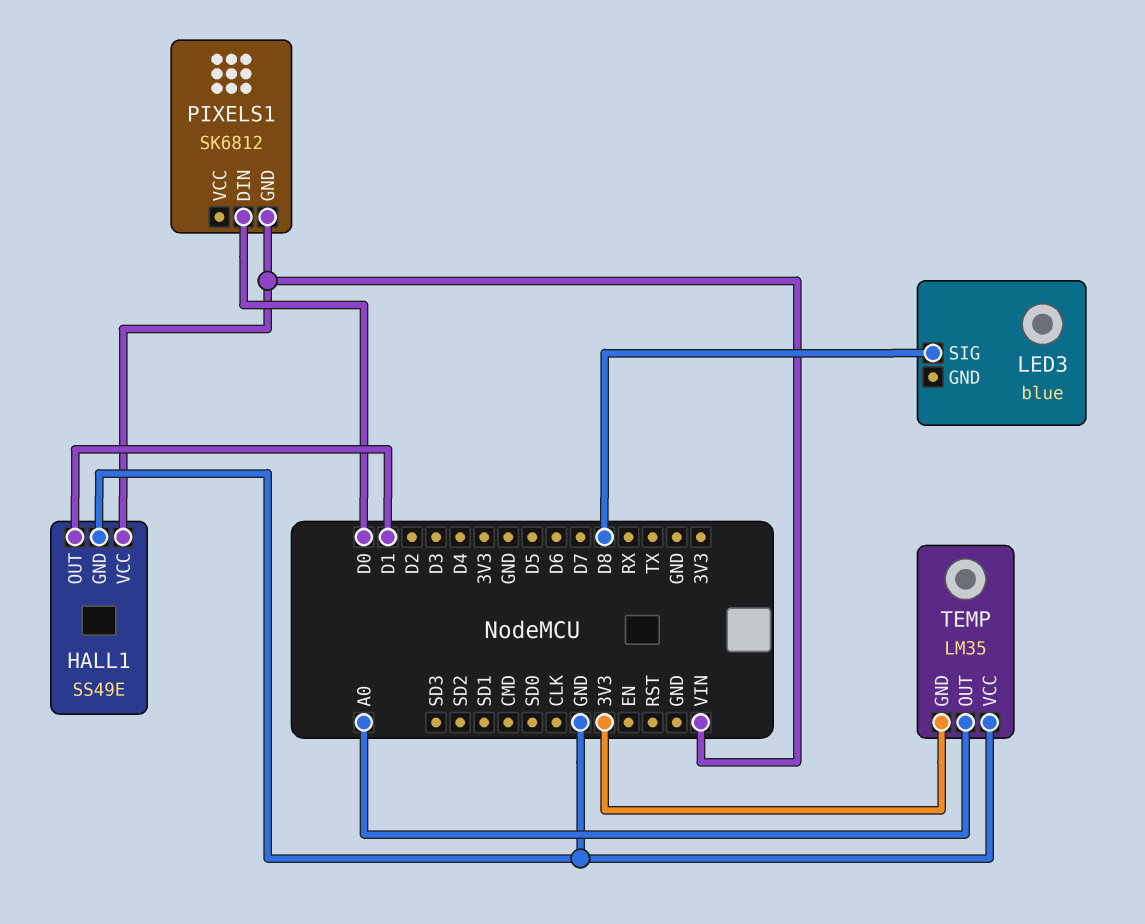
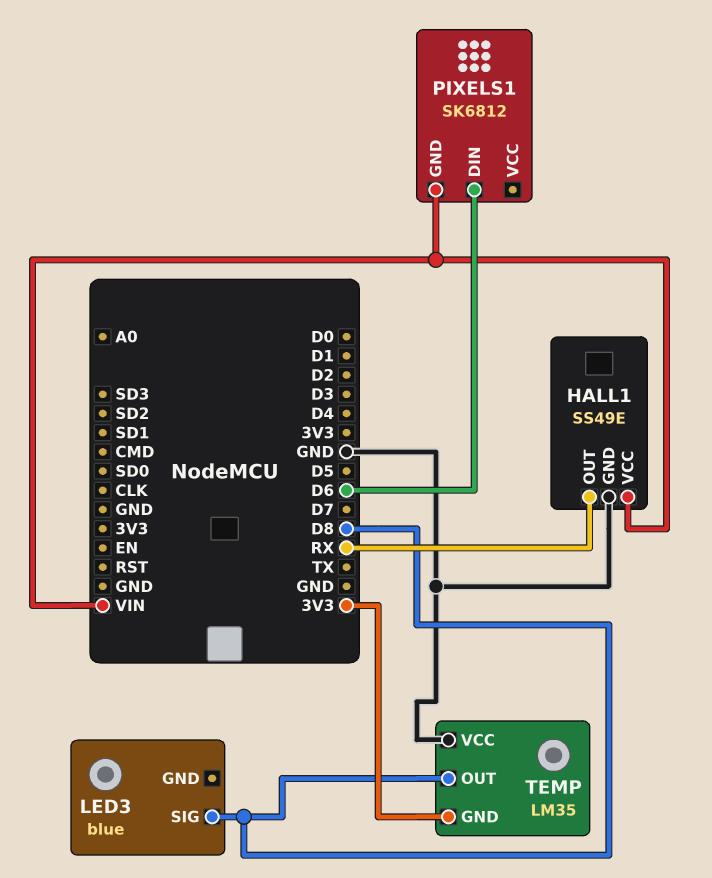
HALL1 pin OUT: D1 -> RX
PIXELS1 pin DIN: D0 -> D6
TEMP pin OUT: A0 -> D8

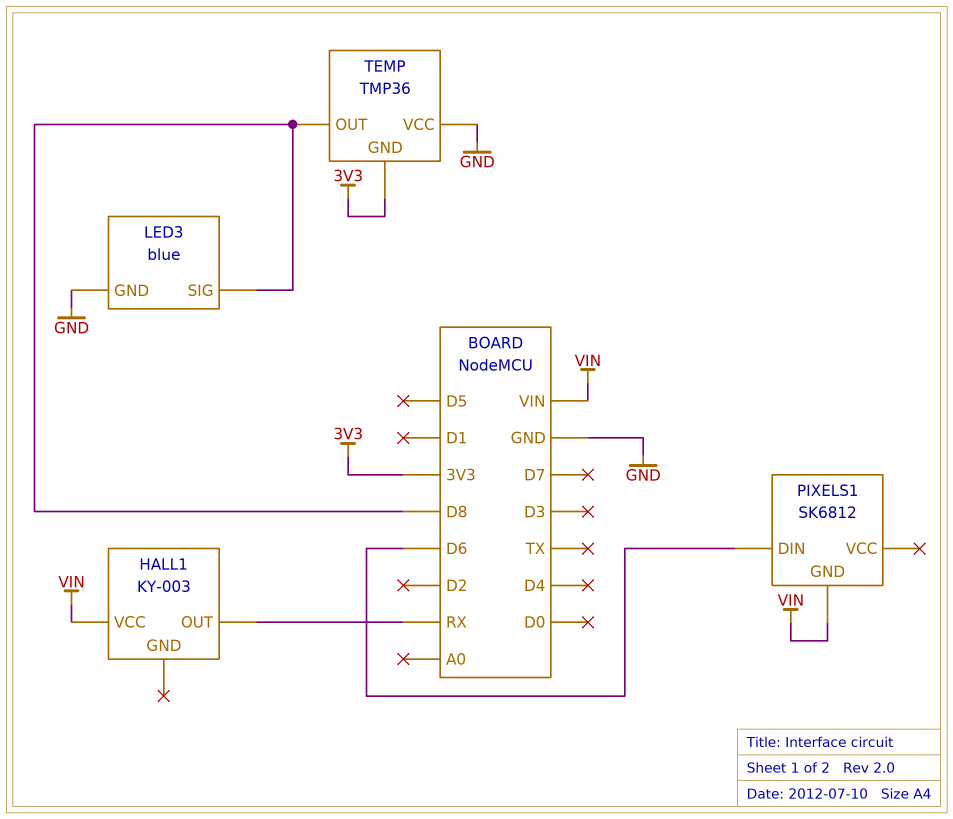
HALL1: SS49E -> KY-003
HALL1 pin GND: GND -> none
LED3 pin GND: none -> GND
TEMP: LM35 -> TMP36

